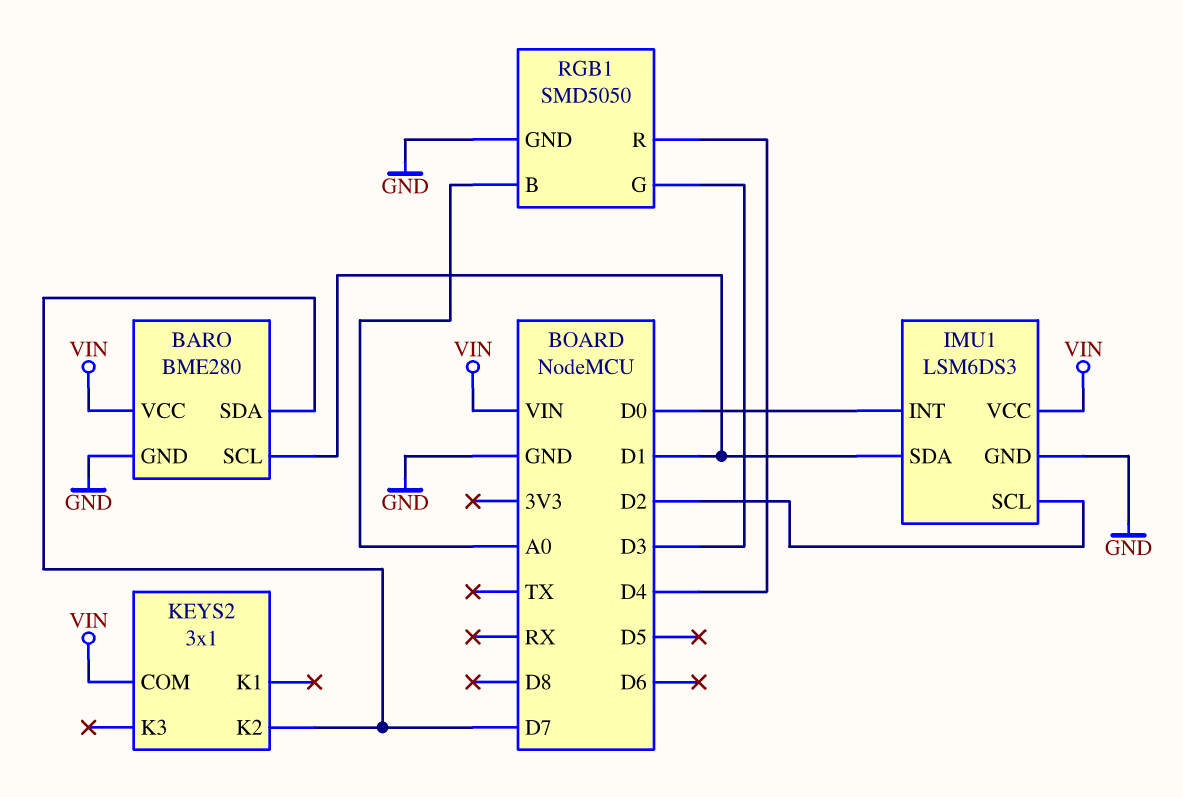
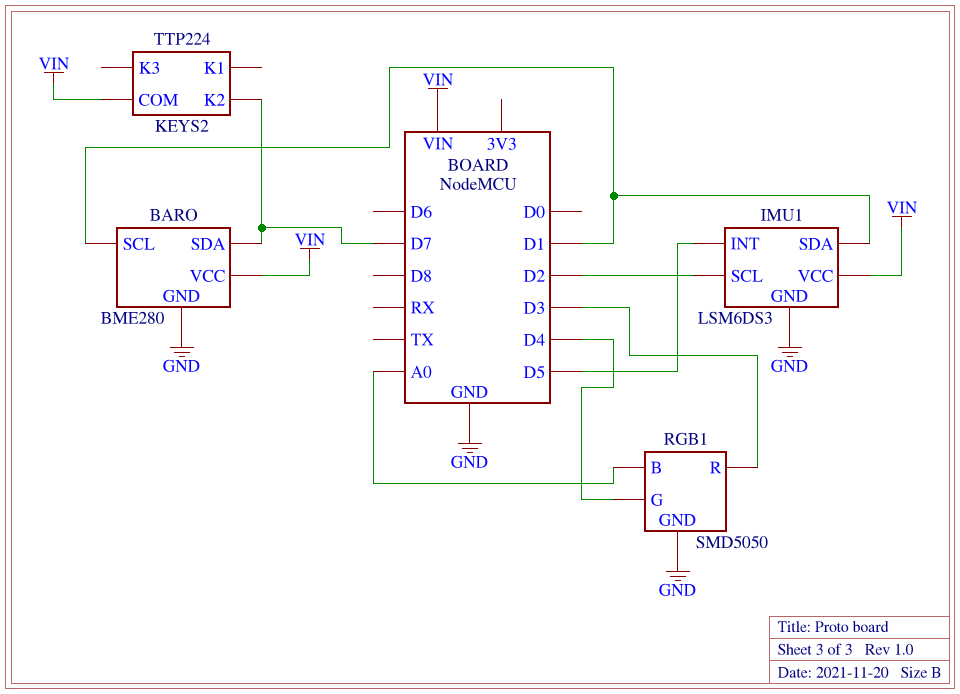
IMU1 pin INT: D0 -> D5
KEYS2: 3x1 -> TTP224
RGB1 pin G: D3 -> D4
RGB1 pin R: D4 -> D3

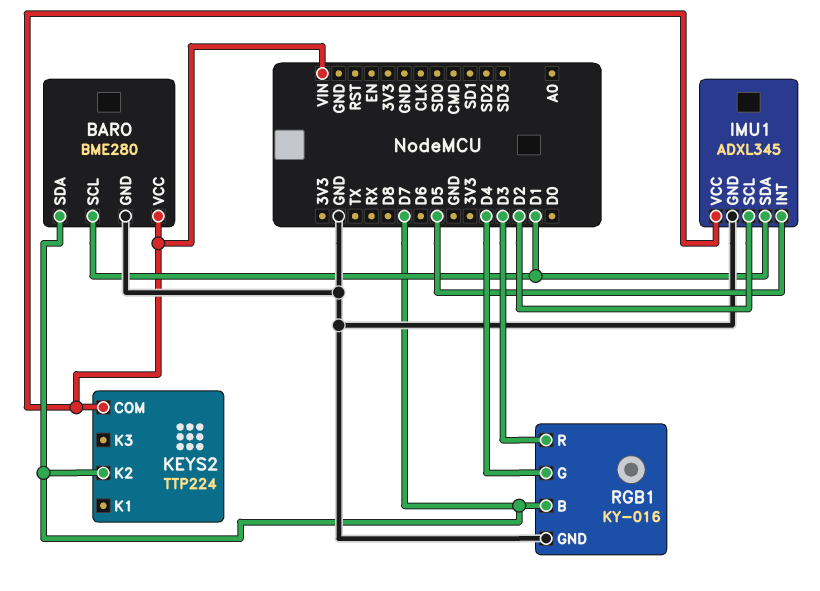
IMU1: LSM6DS3 -> ADXL345
RGB1: SMD5050 -> KY-016
RGB1 pin B: A0 -> D7

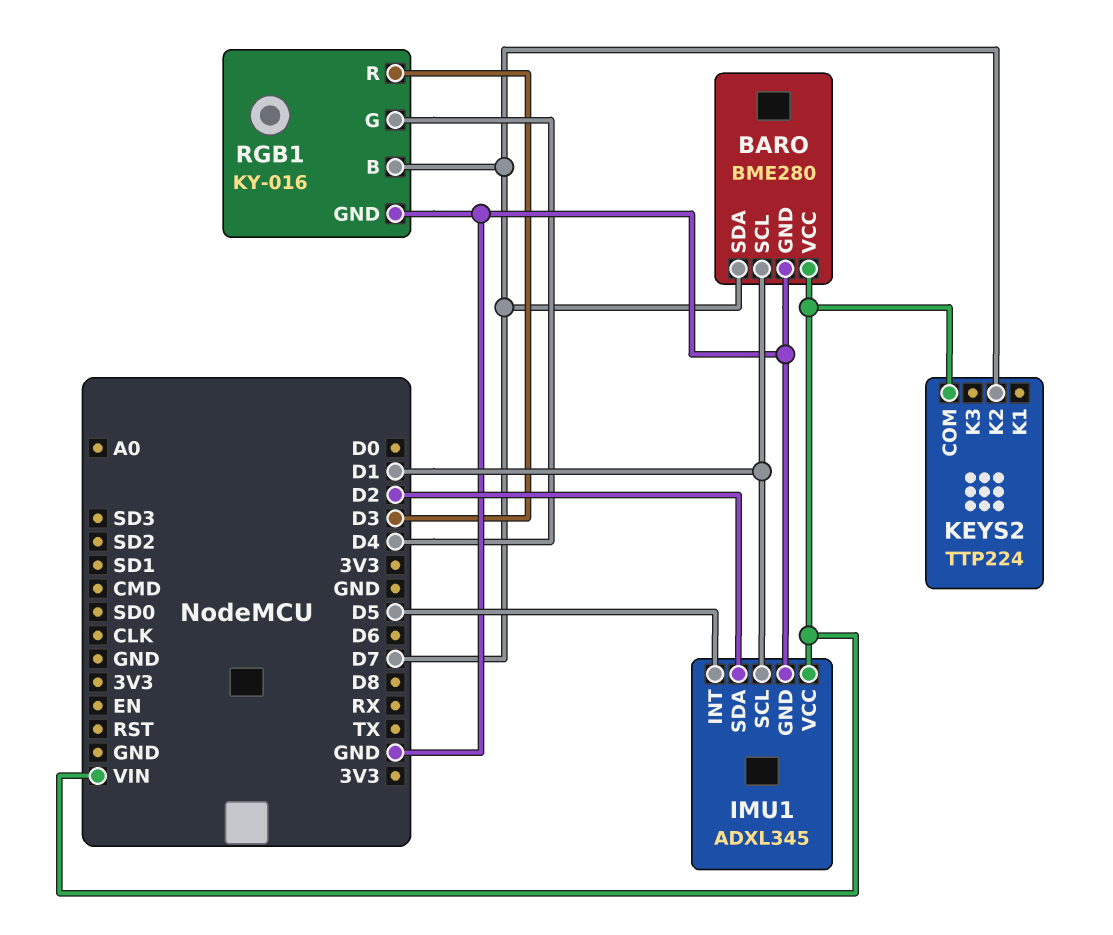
IMU1 pin SCL: D2 -> D1
IMU1 pin SDA: D1 -> D2

